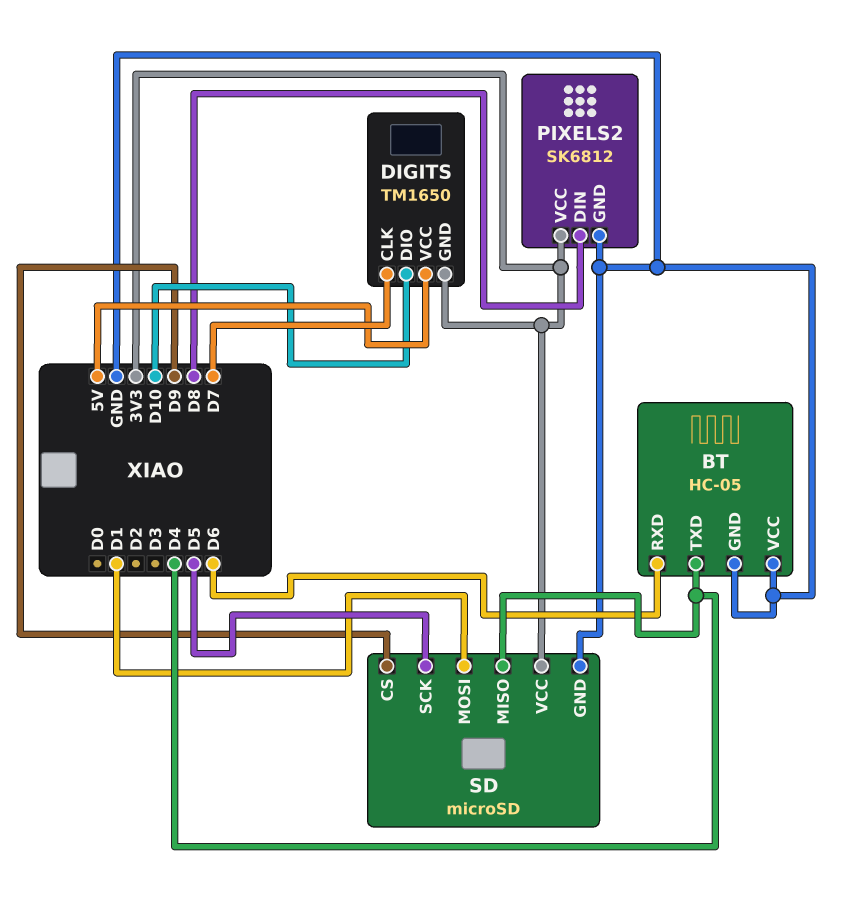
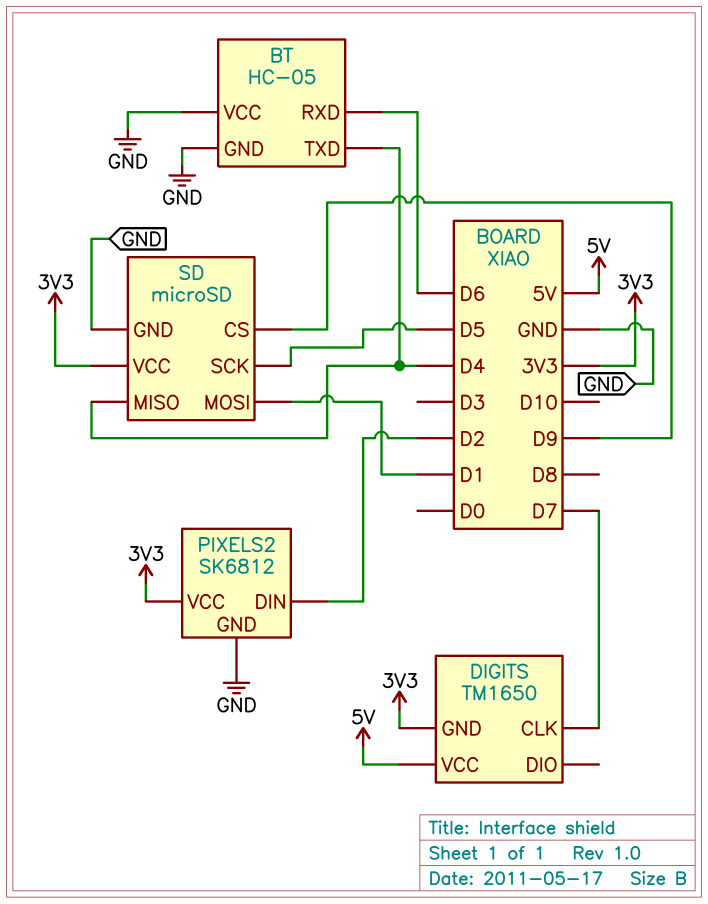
DIGITS pin DIO: D10 -> none
PIXELS2 pin DIN: D8 -> D2

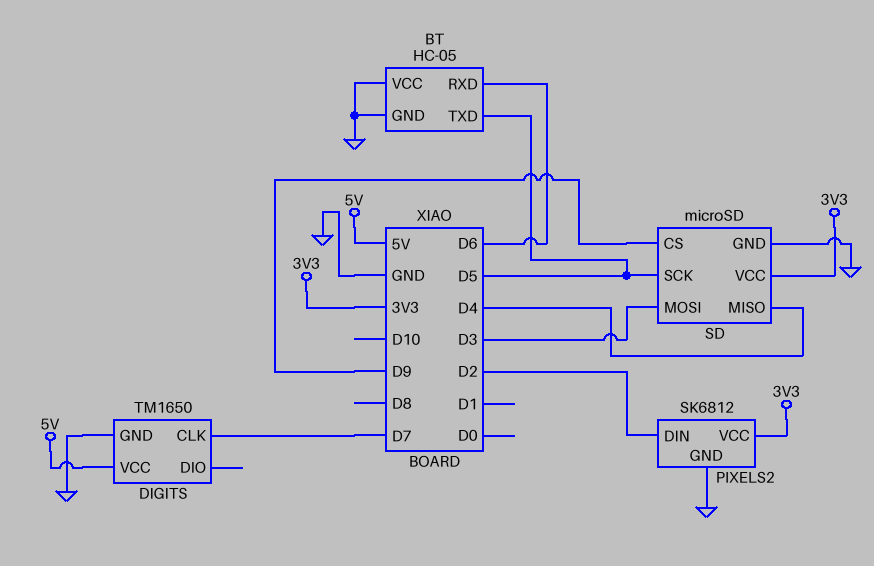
BT pin TXD: D4 -> D5
DIGITS pin GND: 3V3 -> GND
SD pin MOSI: D1 -> D3

